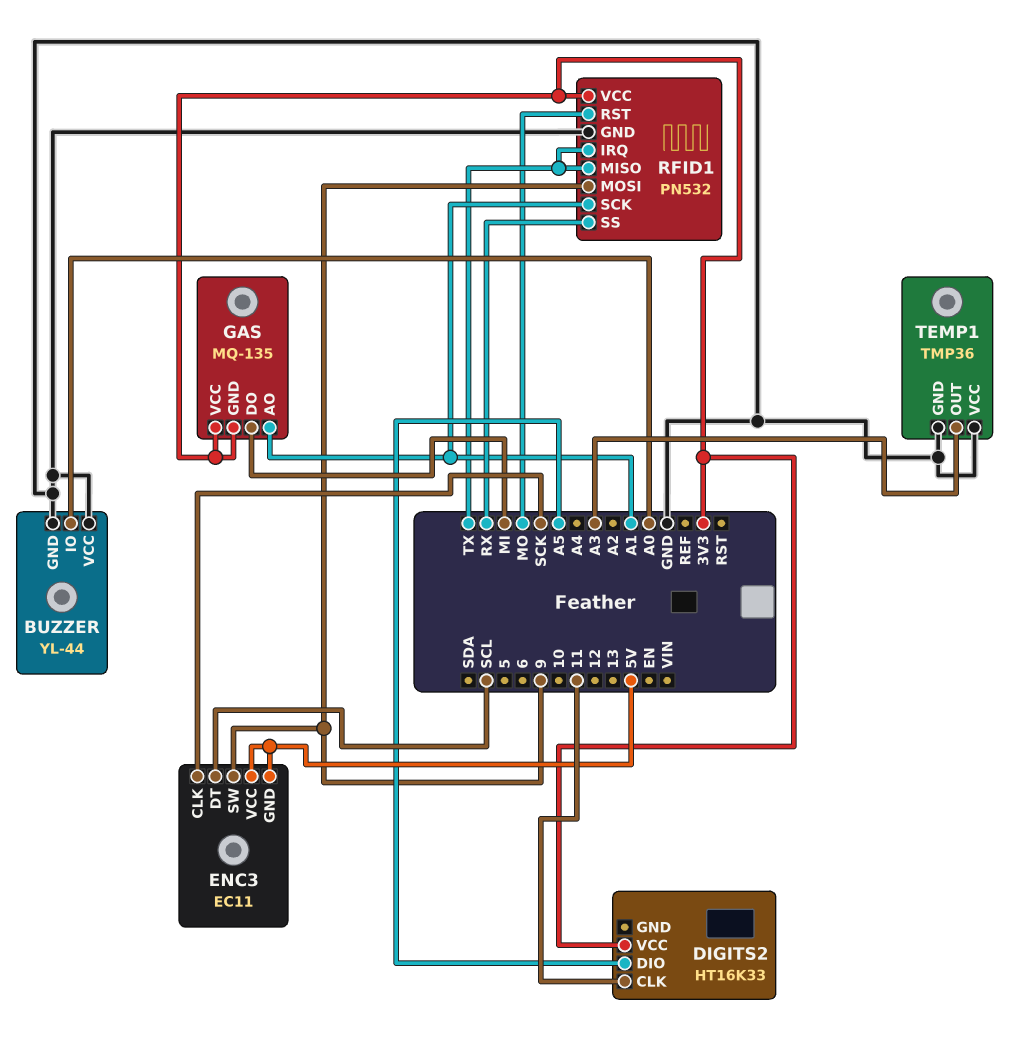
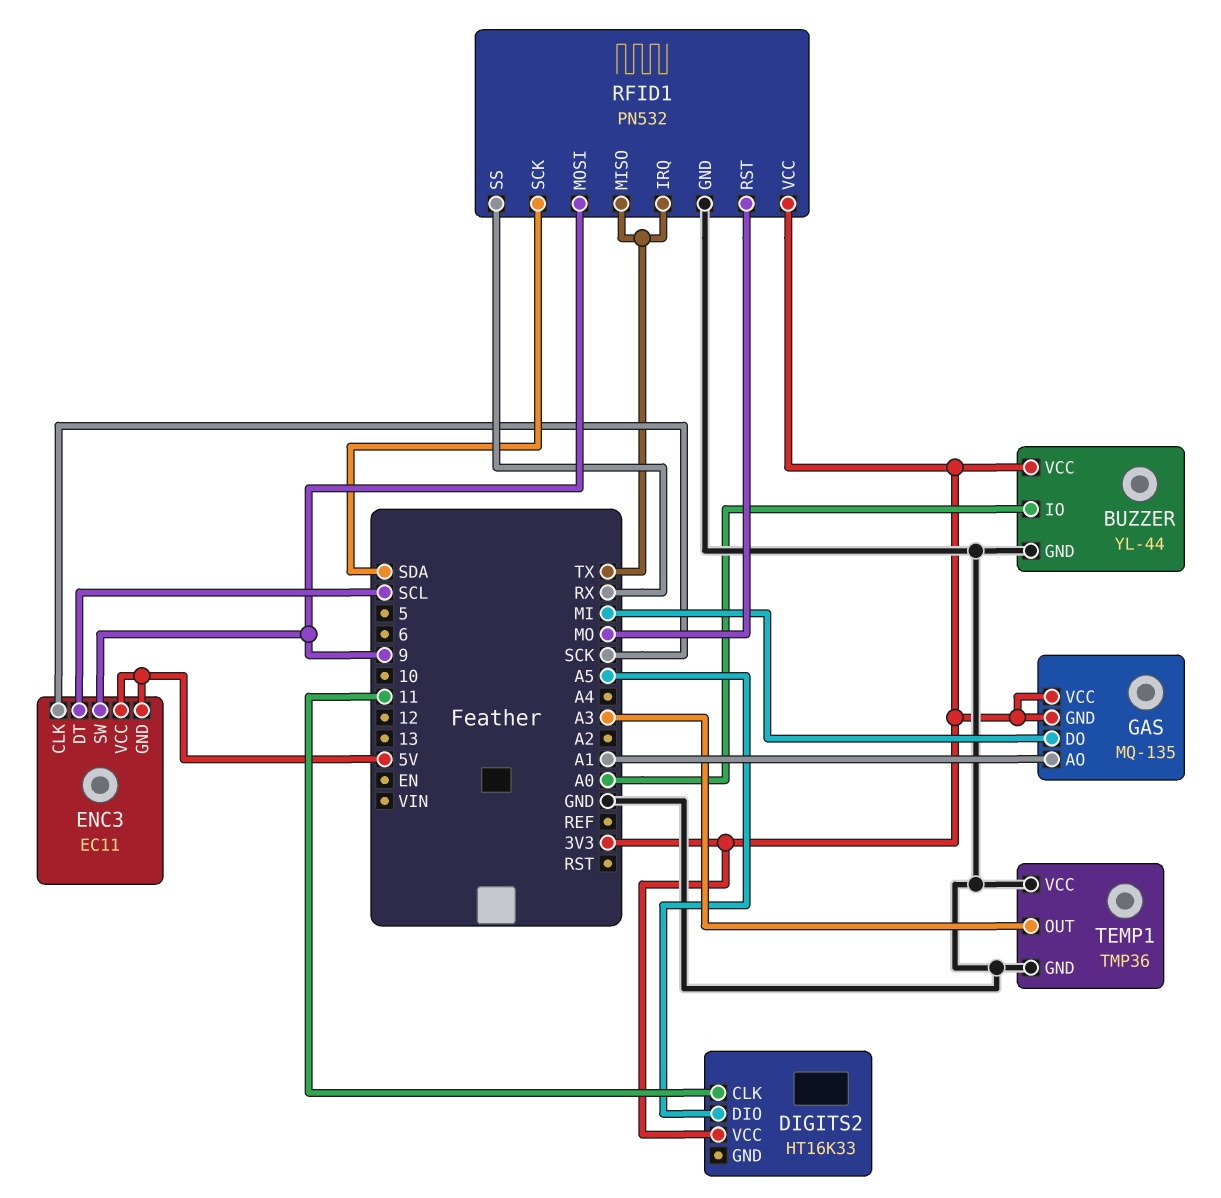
BUZZER pin VCC: GND -> 3V3
RFID1 pin SCK: A1 -> SDA

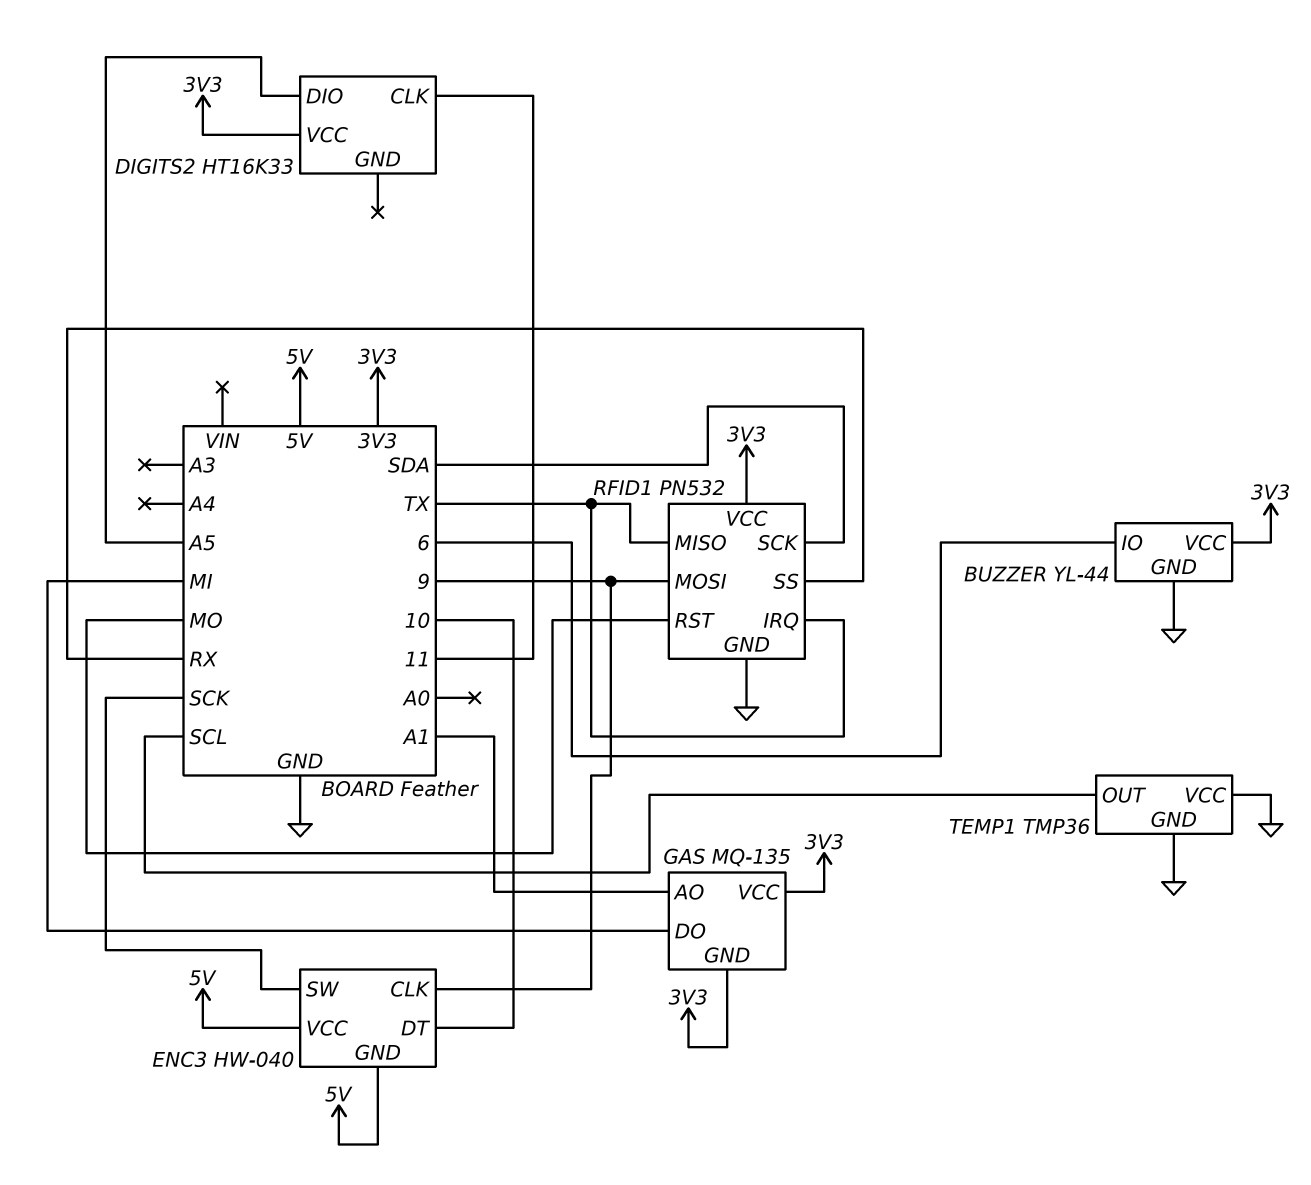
BUZZER pin IO: A0 -> 6
ENC3: EC11 -> HW-040
ENC3 pin CLK: SCK -> 9
ENC3 pin DT: SCL -> 10
ENC3 pin SW: 9 -> SCK
TEMP1 pin OUT: A3 -> SCL

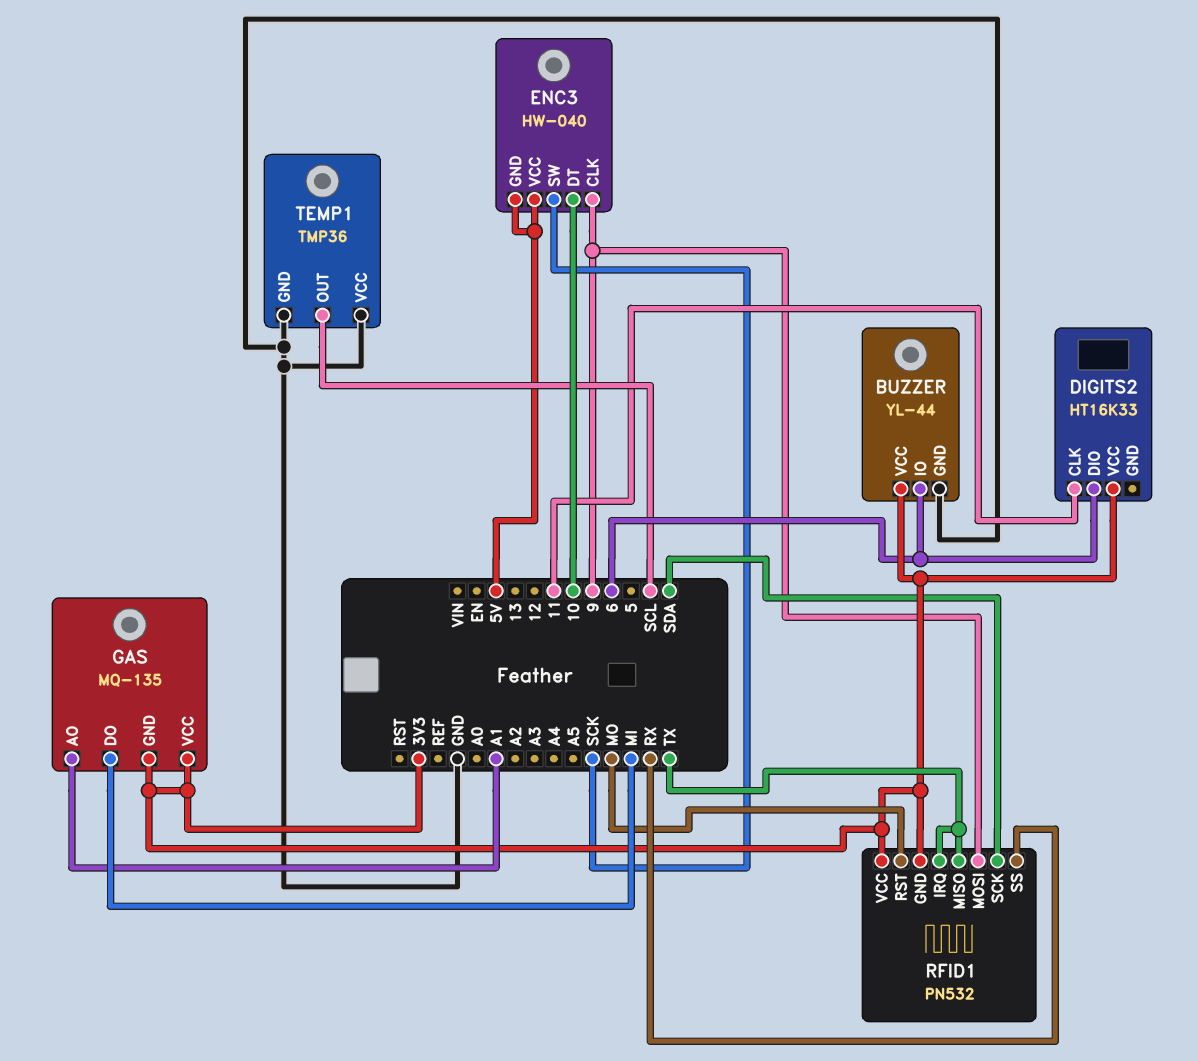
DIGITS2 pin DIO: A5 -> 6
RFID1 pin GND: GND -> 3V3

